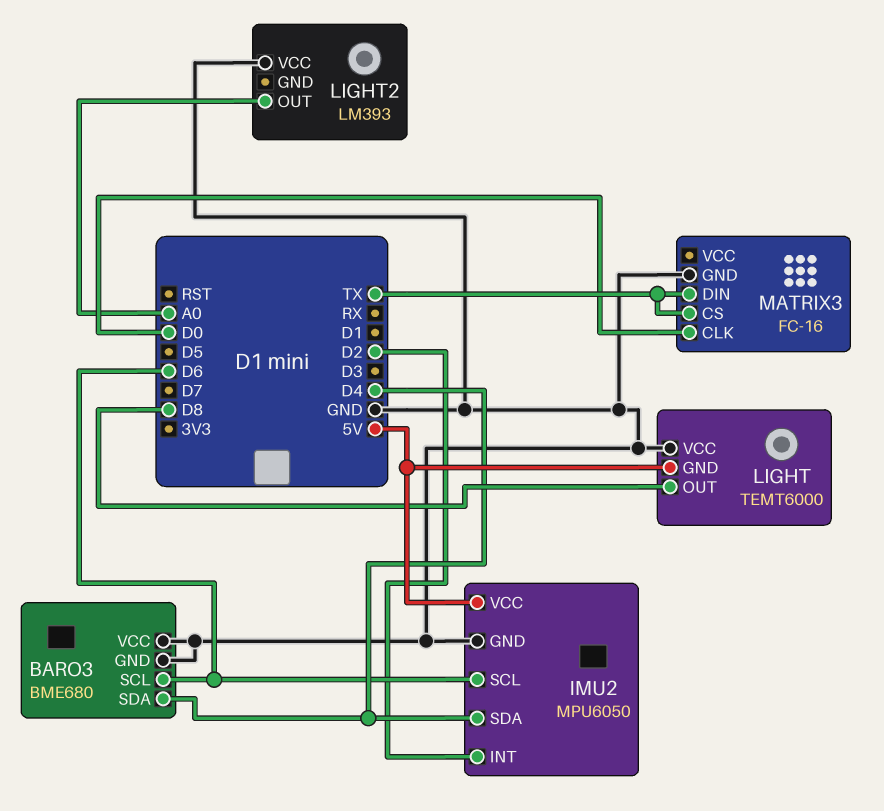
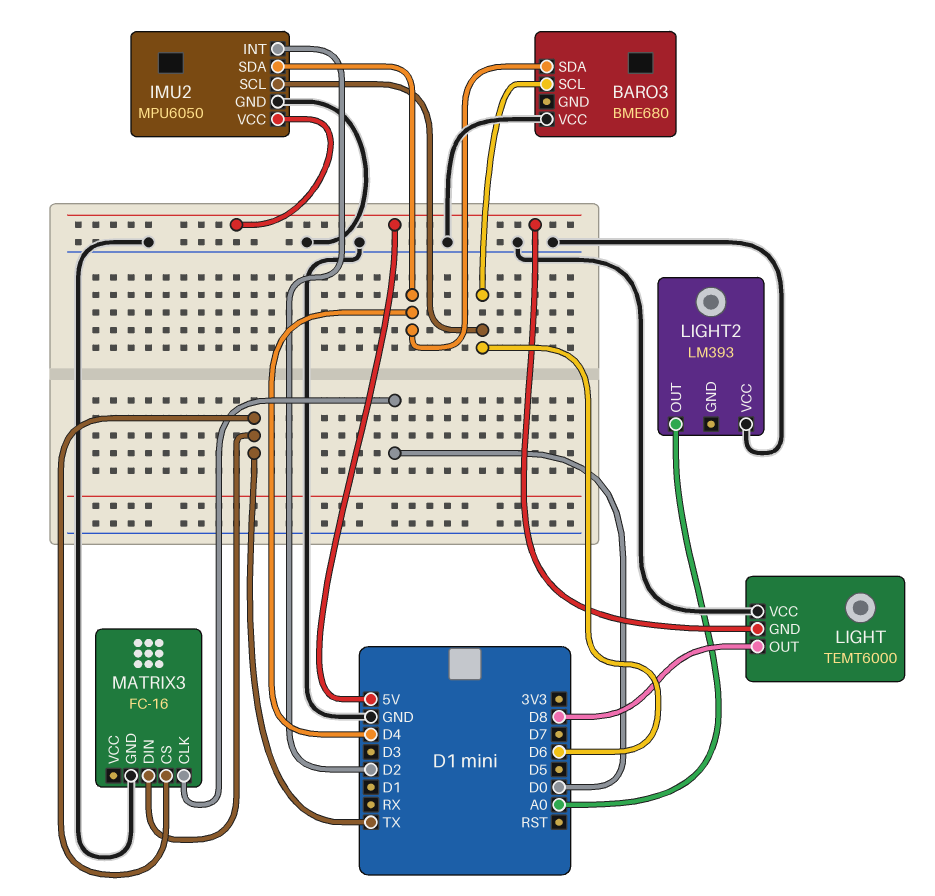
BARO3 pin GND: GND -> none

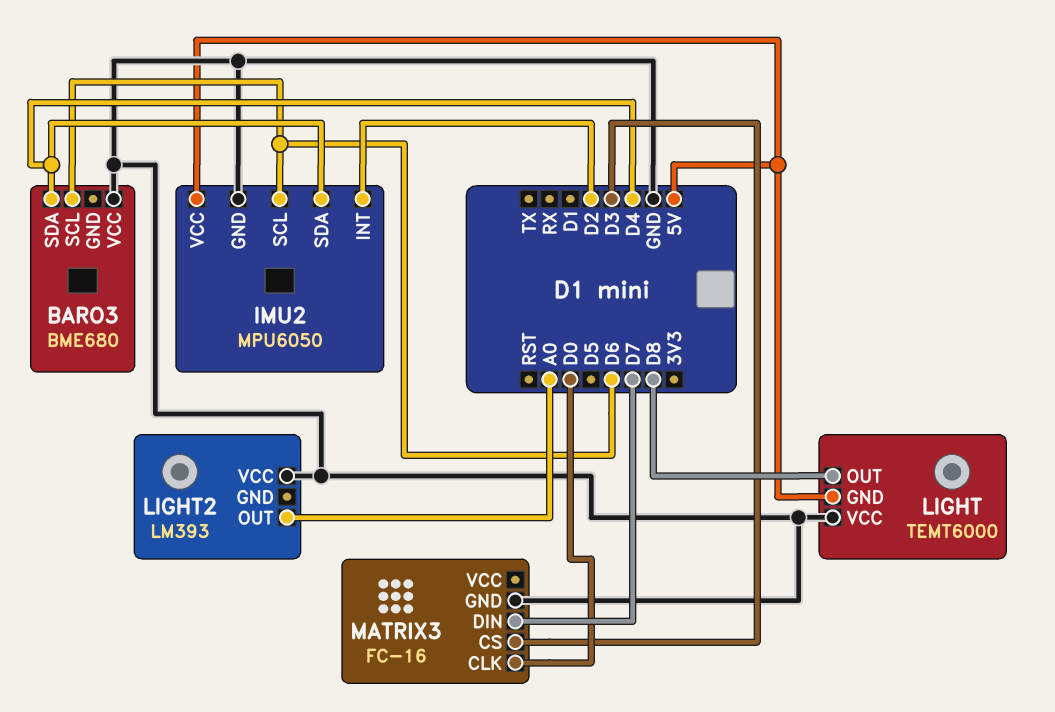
MATRIX3 pin CS: TX -> D3
MATRIX3 pin DIN: TX -> D7

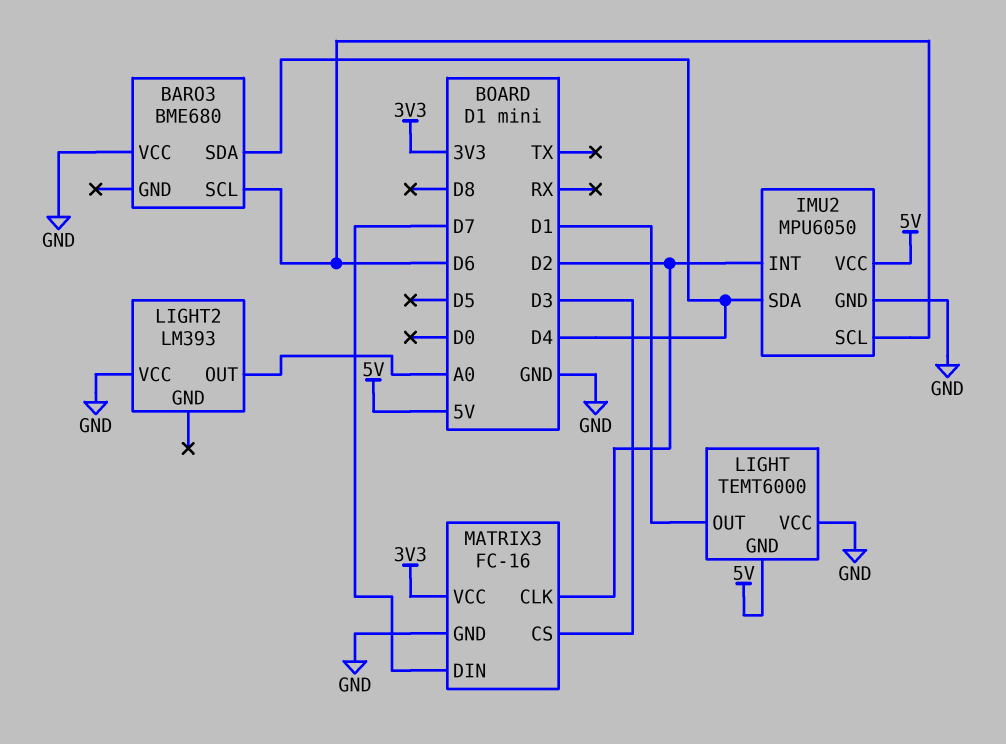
LIGHT pin OUT: D8 -> D1
MATRIX3 pin CLK: D0 -> D2
MATRIX3 pin VCC: none -> 3V3

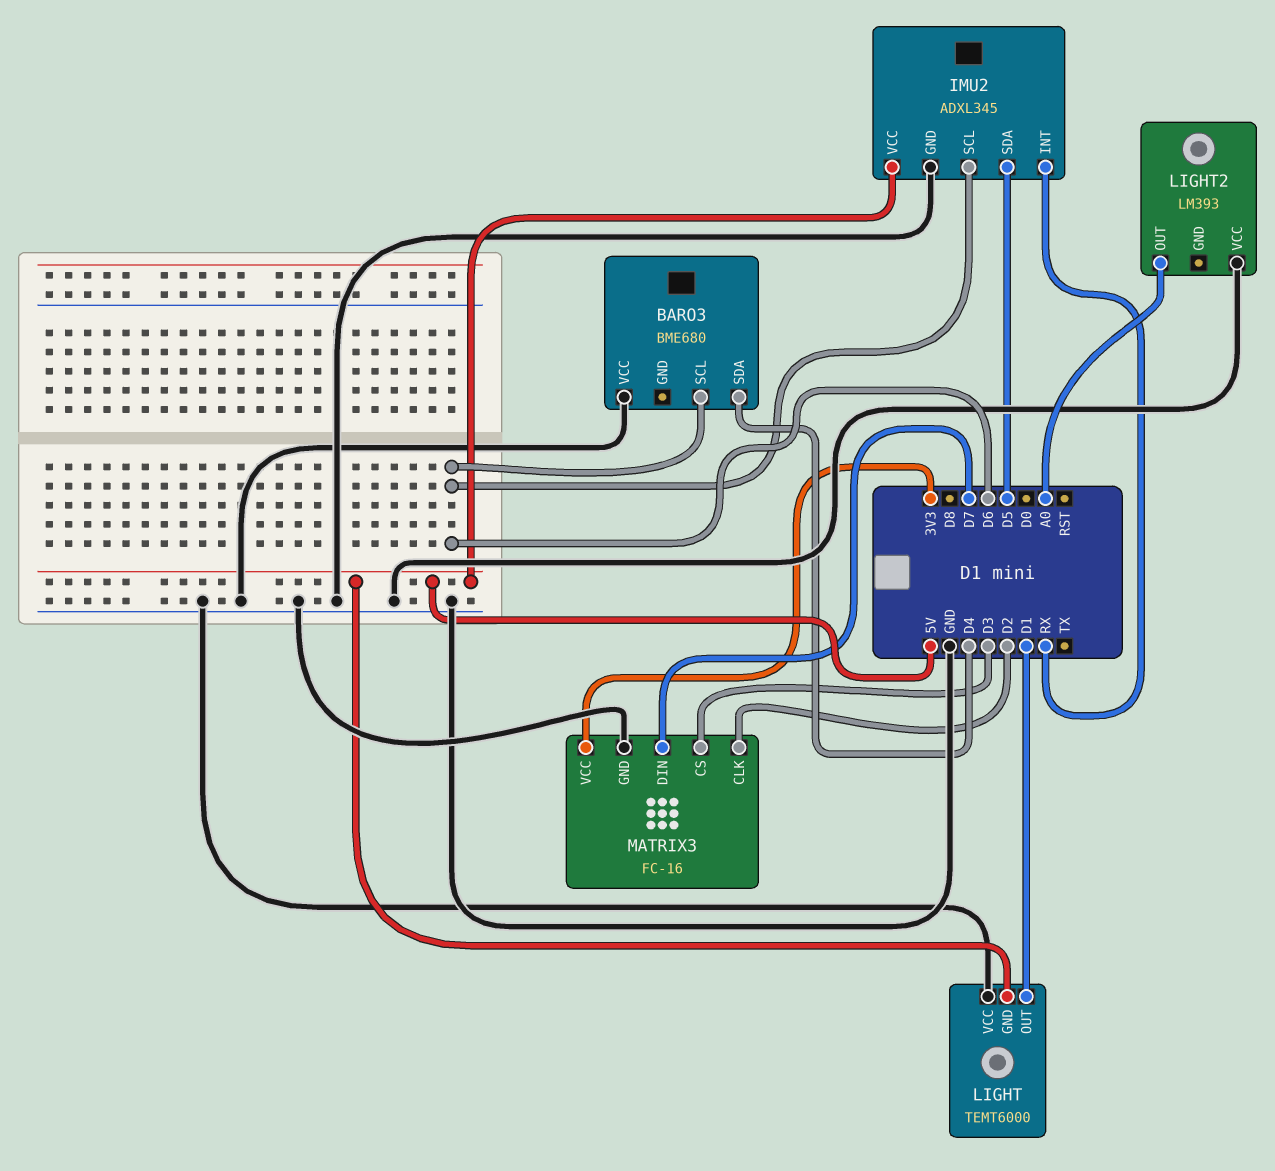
IMU2: MPU6050 -> ADXL345
IMU2 pin INT: D2 -> RX
IMU2 pin SDA: D4 -> D5

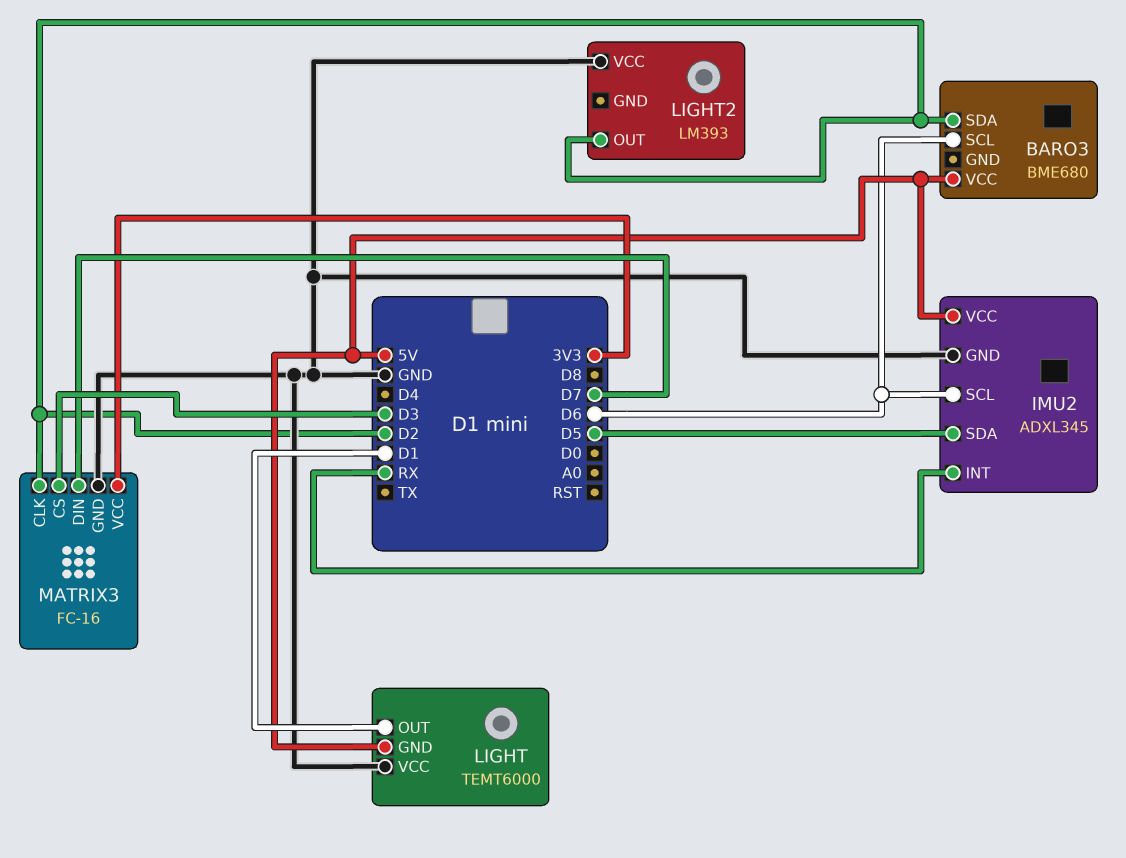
BARO3 pin SDA: D4 -> D2
BARO3 pin VCC: GND -> 5V
LIGHT2 pin OUT: A0 -> D2

